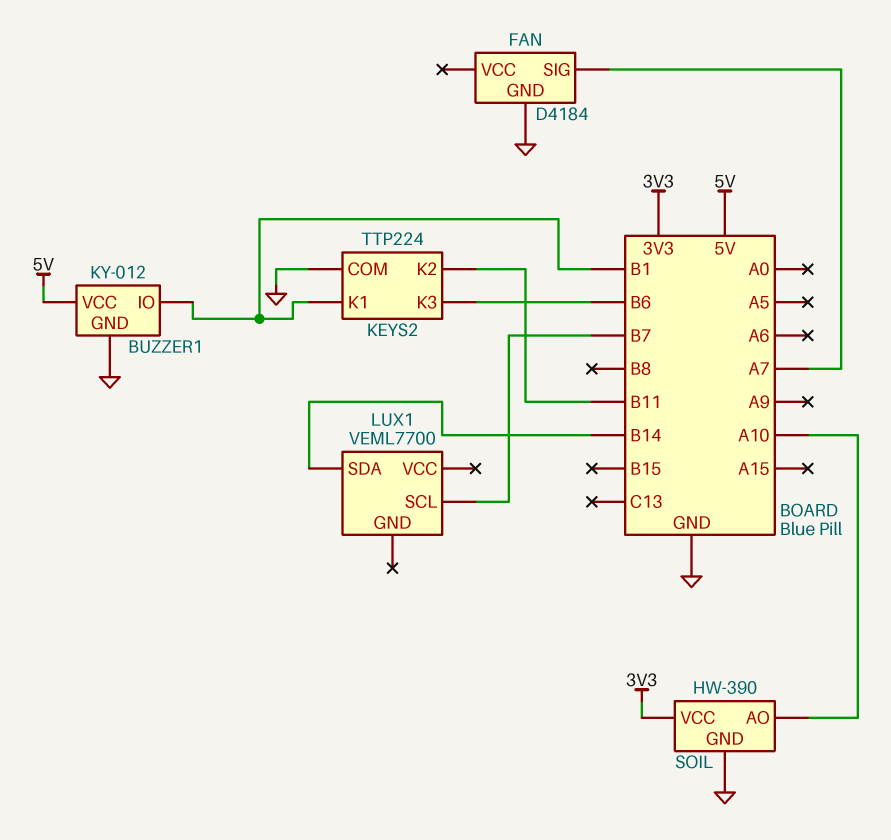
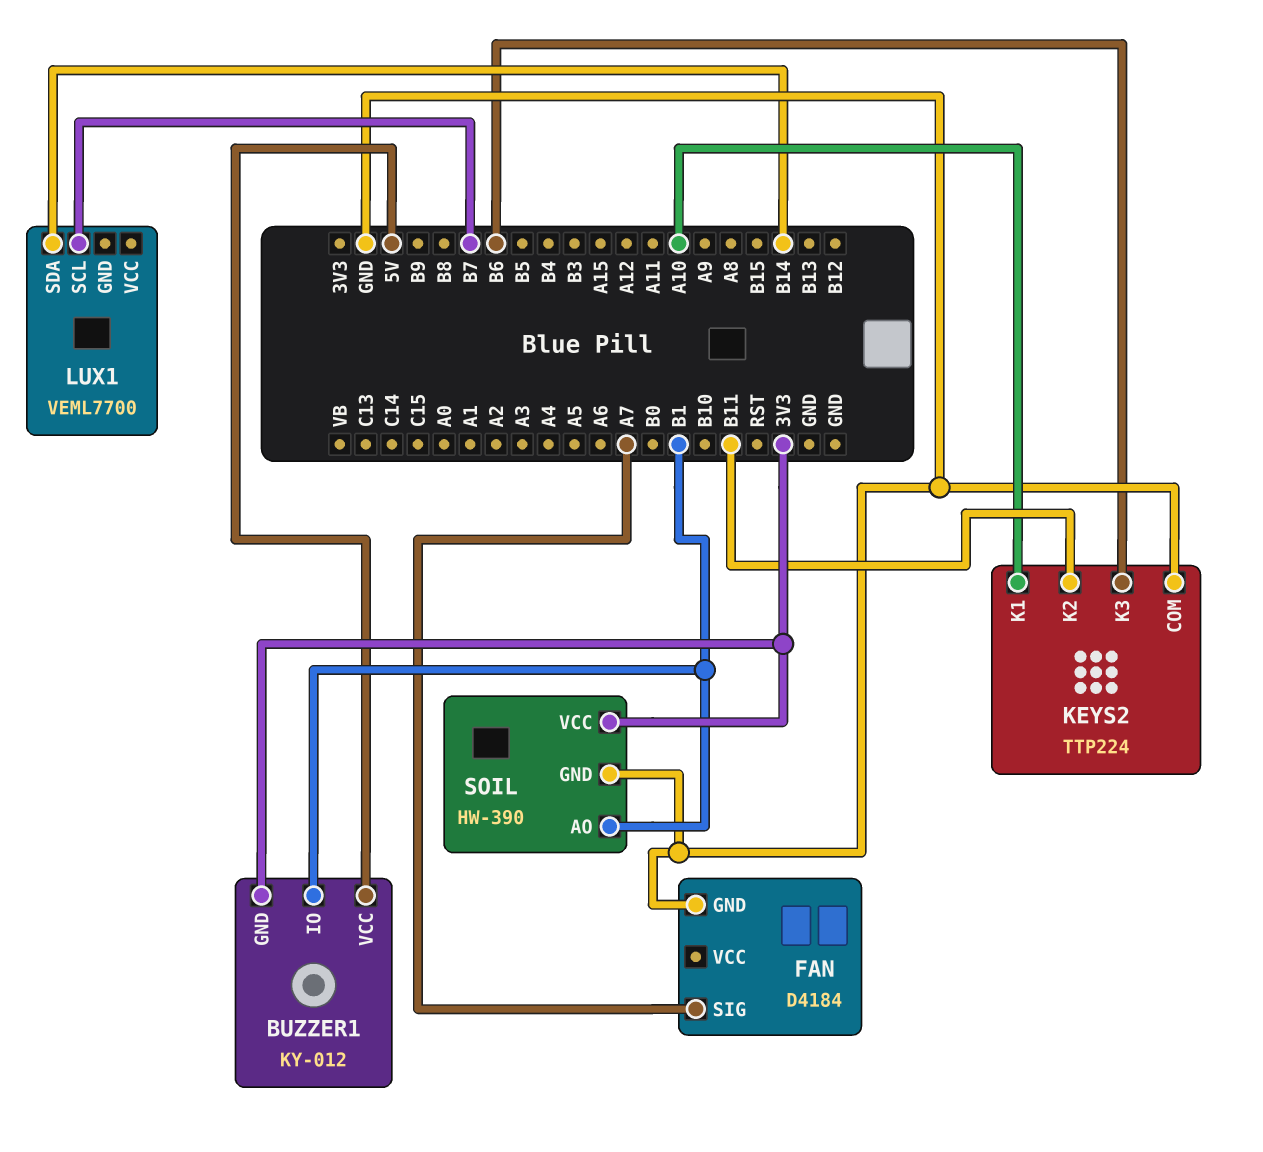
BUZZER1 pin GND: GND -> 3V3
KEYS2 pin K1: B1 -> A10
SOIL pin AO: A10 -> B1

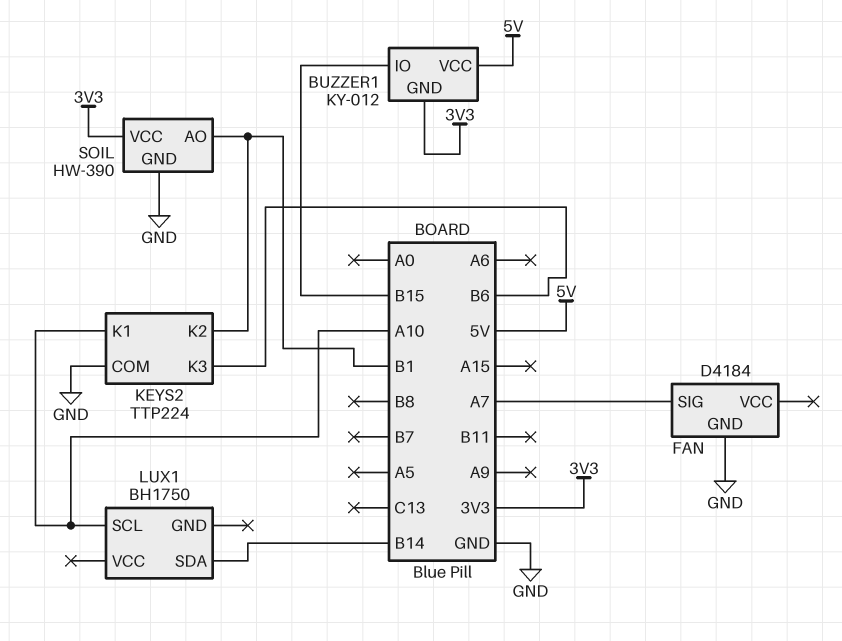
BUZZER1 pin IO: B1 -> B15
KEYS2 pin K2: B11 -> B1
LUX1: VEML7700 -> BH1750
LUX1 pin SCL: B7 -> A10

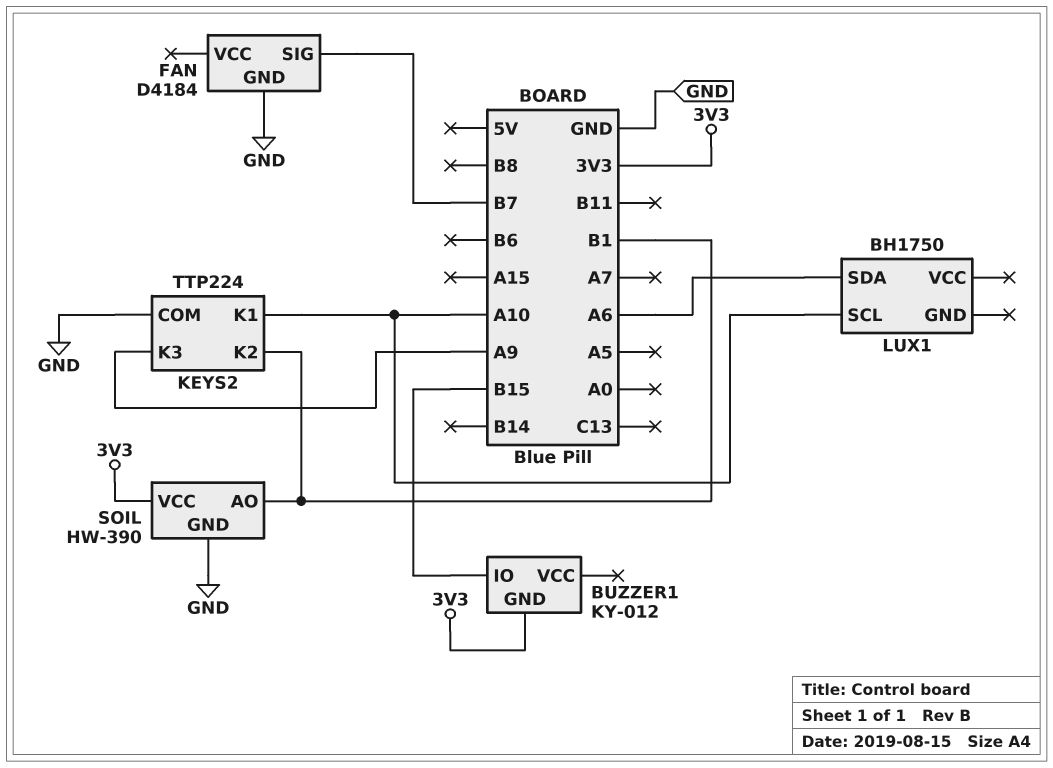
BUZZER1 pin VCC: 5V -> none
FAN pin SIG: A7 -> B7
KEYS2 pin K3: B6 -> A9
LUX1 pin SDA: B14 -> A6

